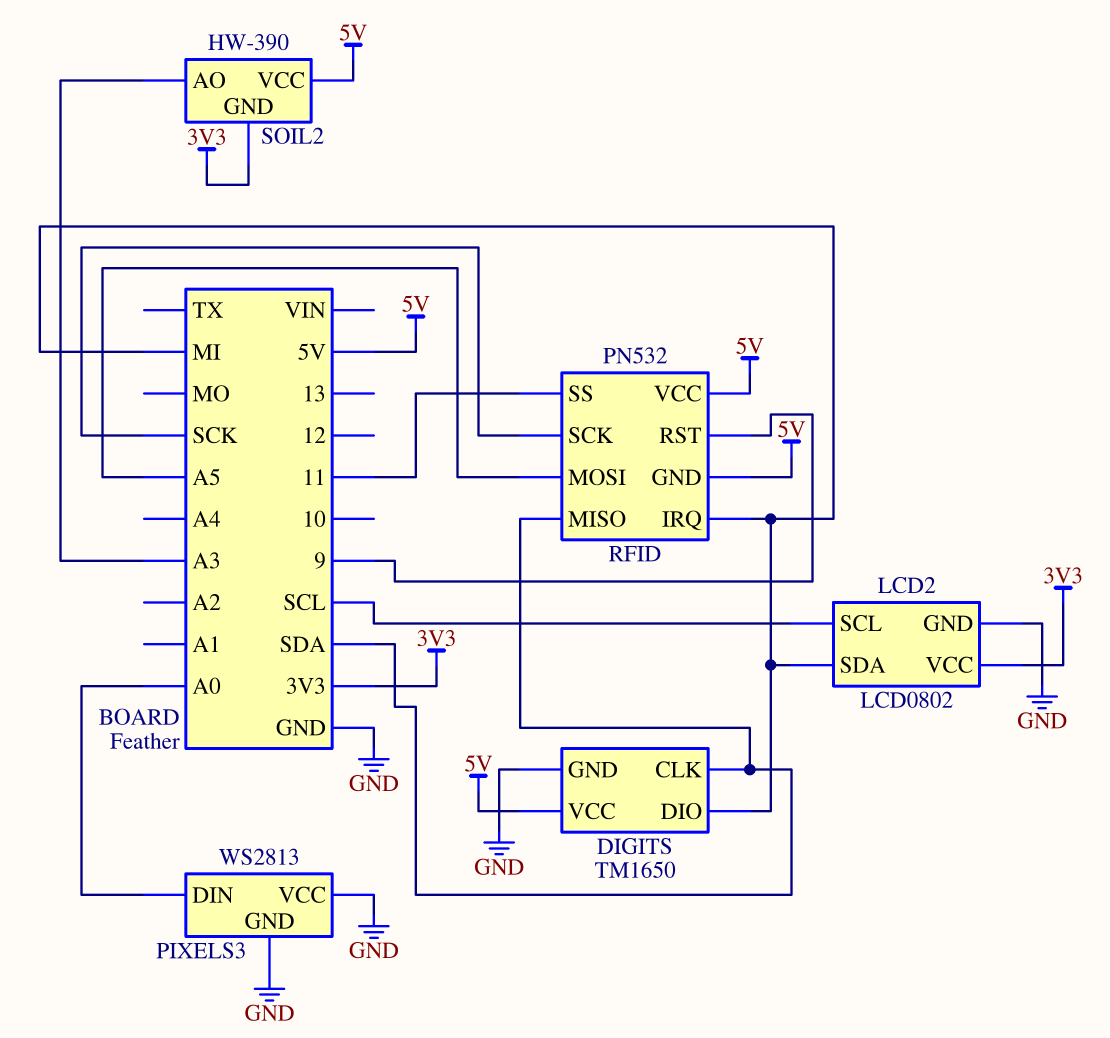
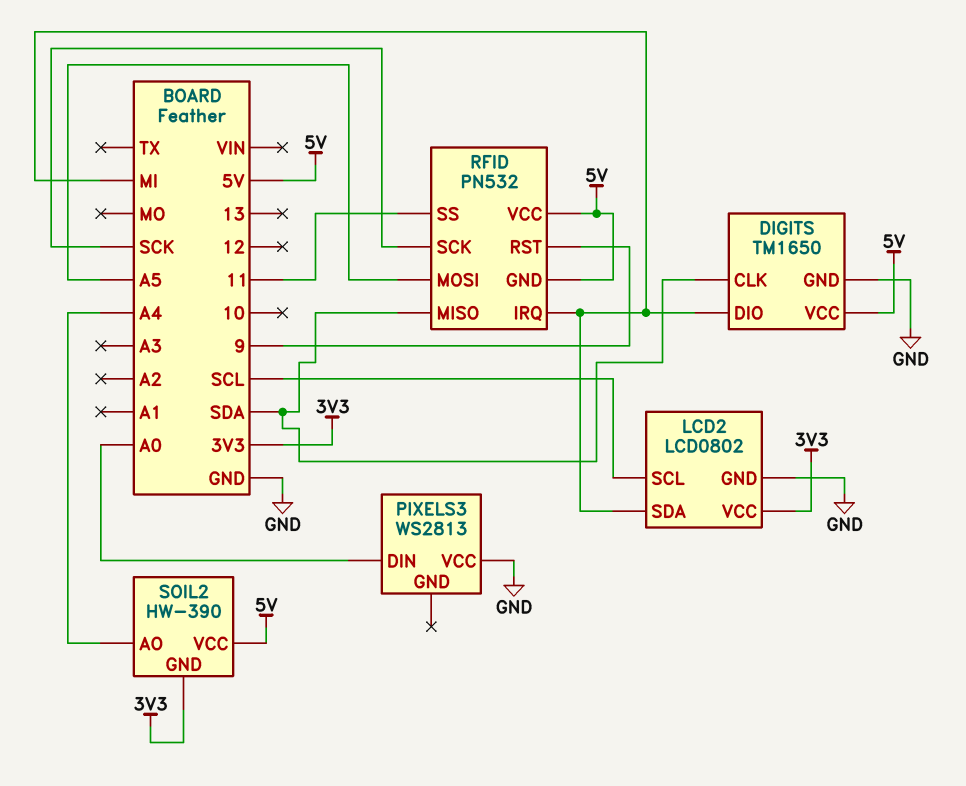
PIXELS3 pin GND: GND -> none
SOIL2 pin AO: A3 -> A4

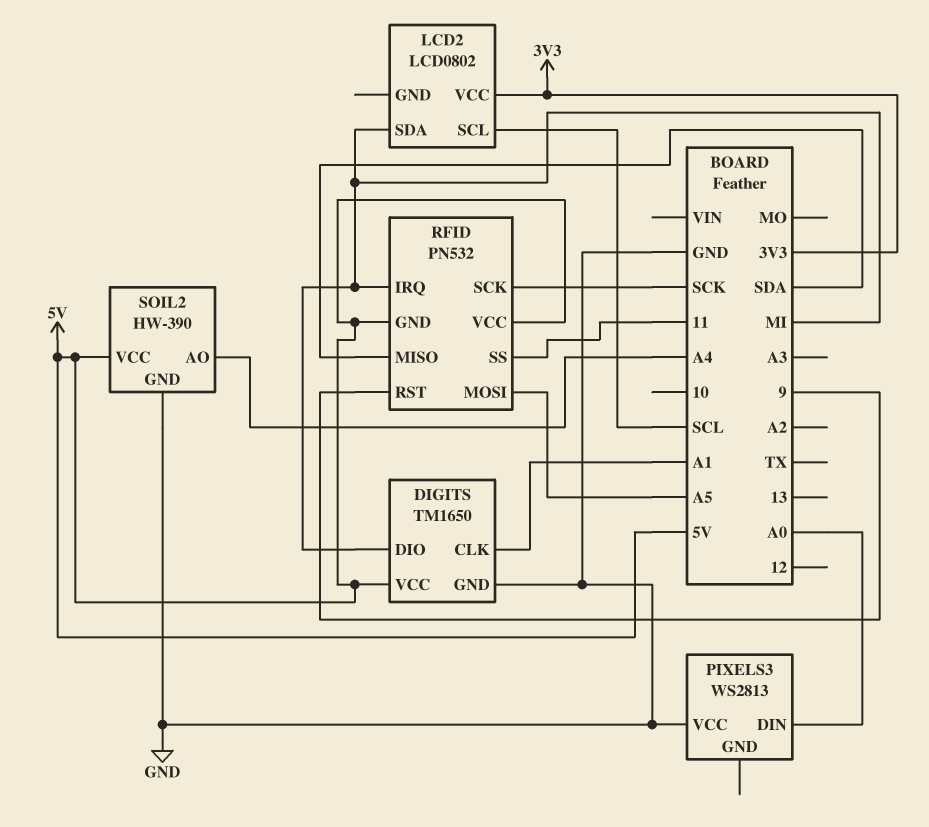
DIGITS pin CLK: SDA -> A1
LCD2 pin GND: GND -> none
SOIL2 pin GND: 3V3 -> GND

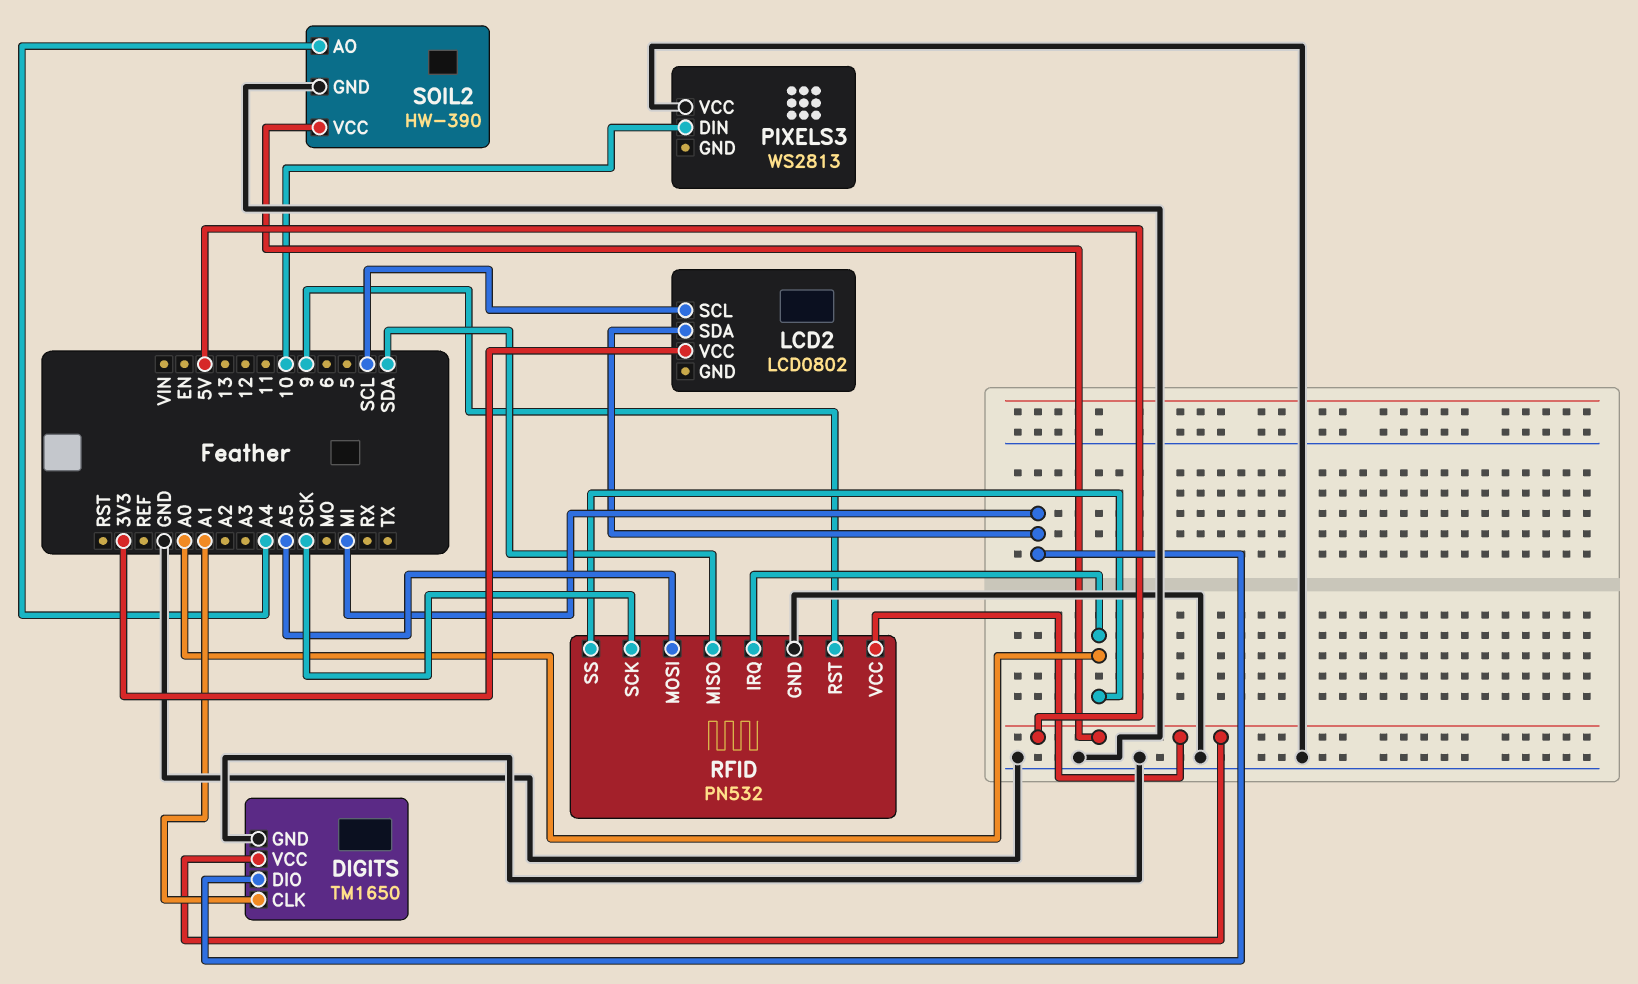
PIXELS3 pin DIN: A0 -> 10
RFID pin GND: 5V -> GND
RFID pin IRQ: MI -> A0
RFID pin SS: 11 -> A0

